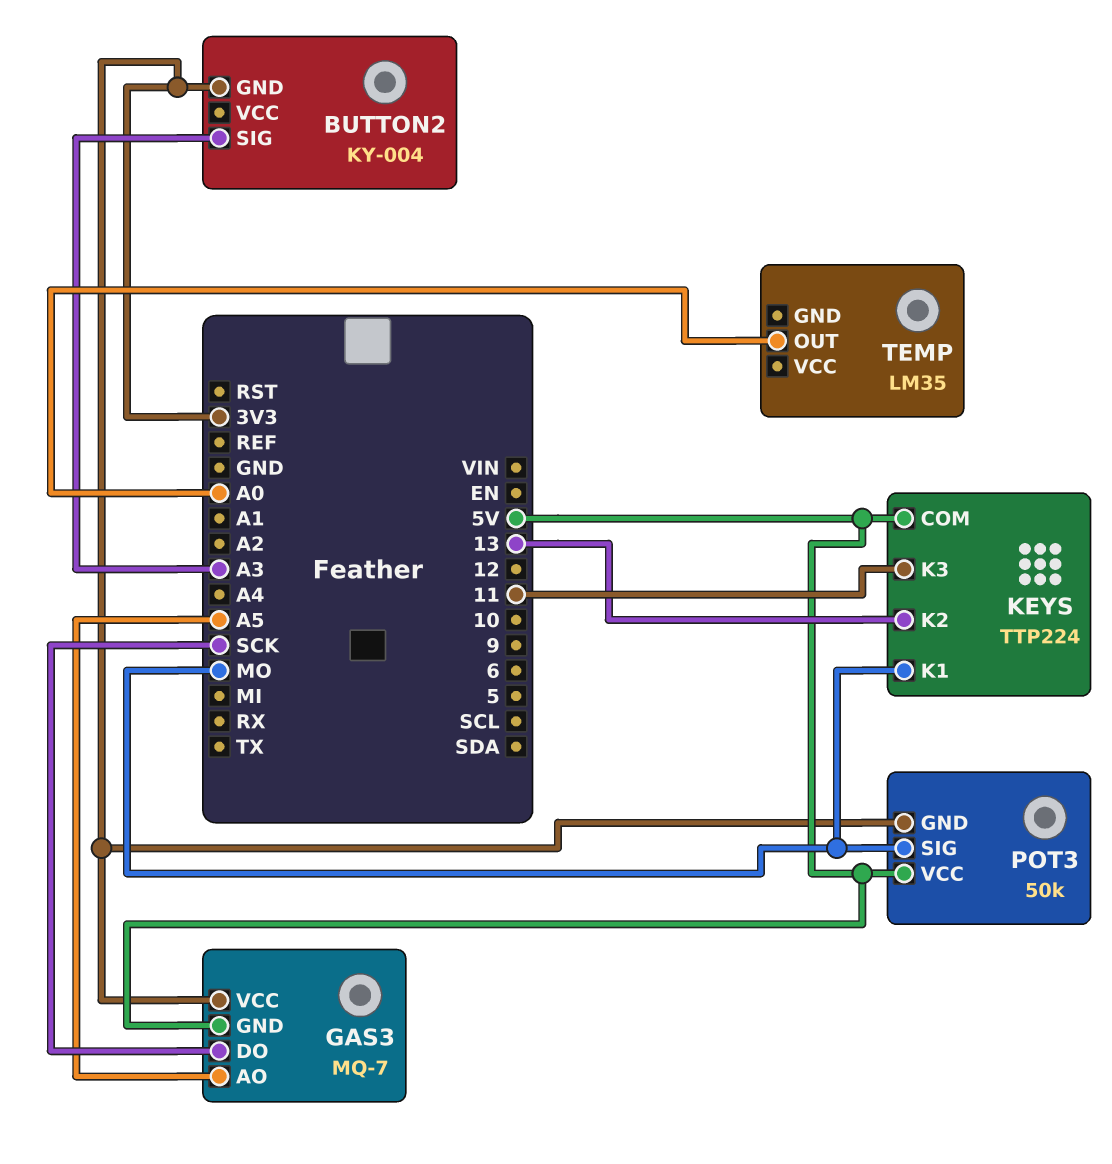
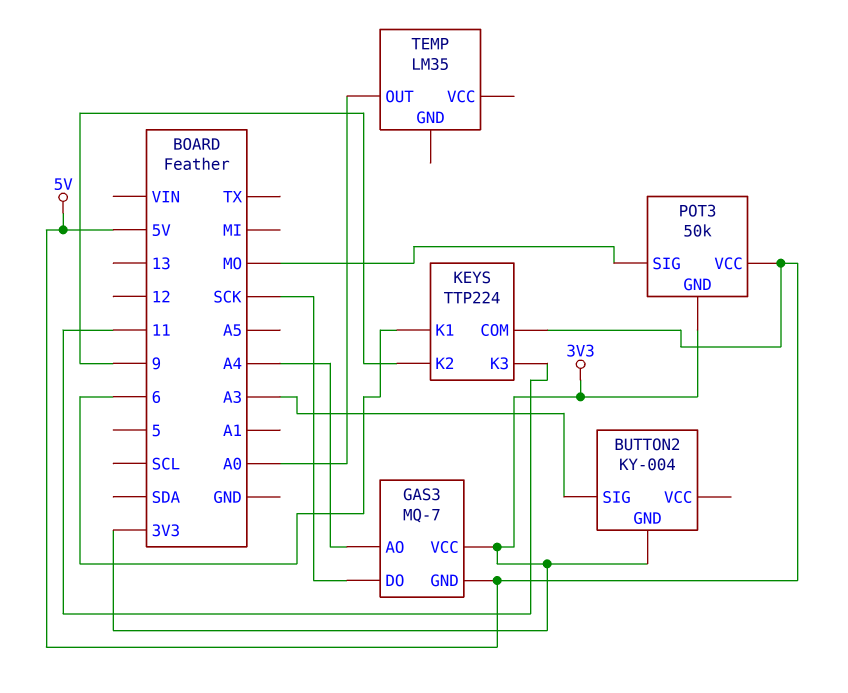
GAS3 pin AO: A5 -> A4
KEYS pin K1: MO -> 6
KEYS pin K2: 13 -> 9

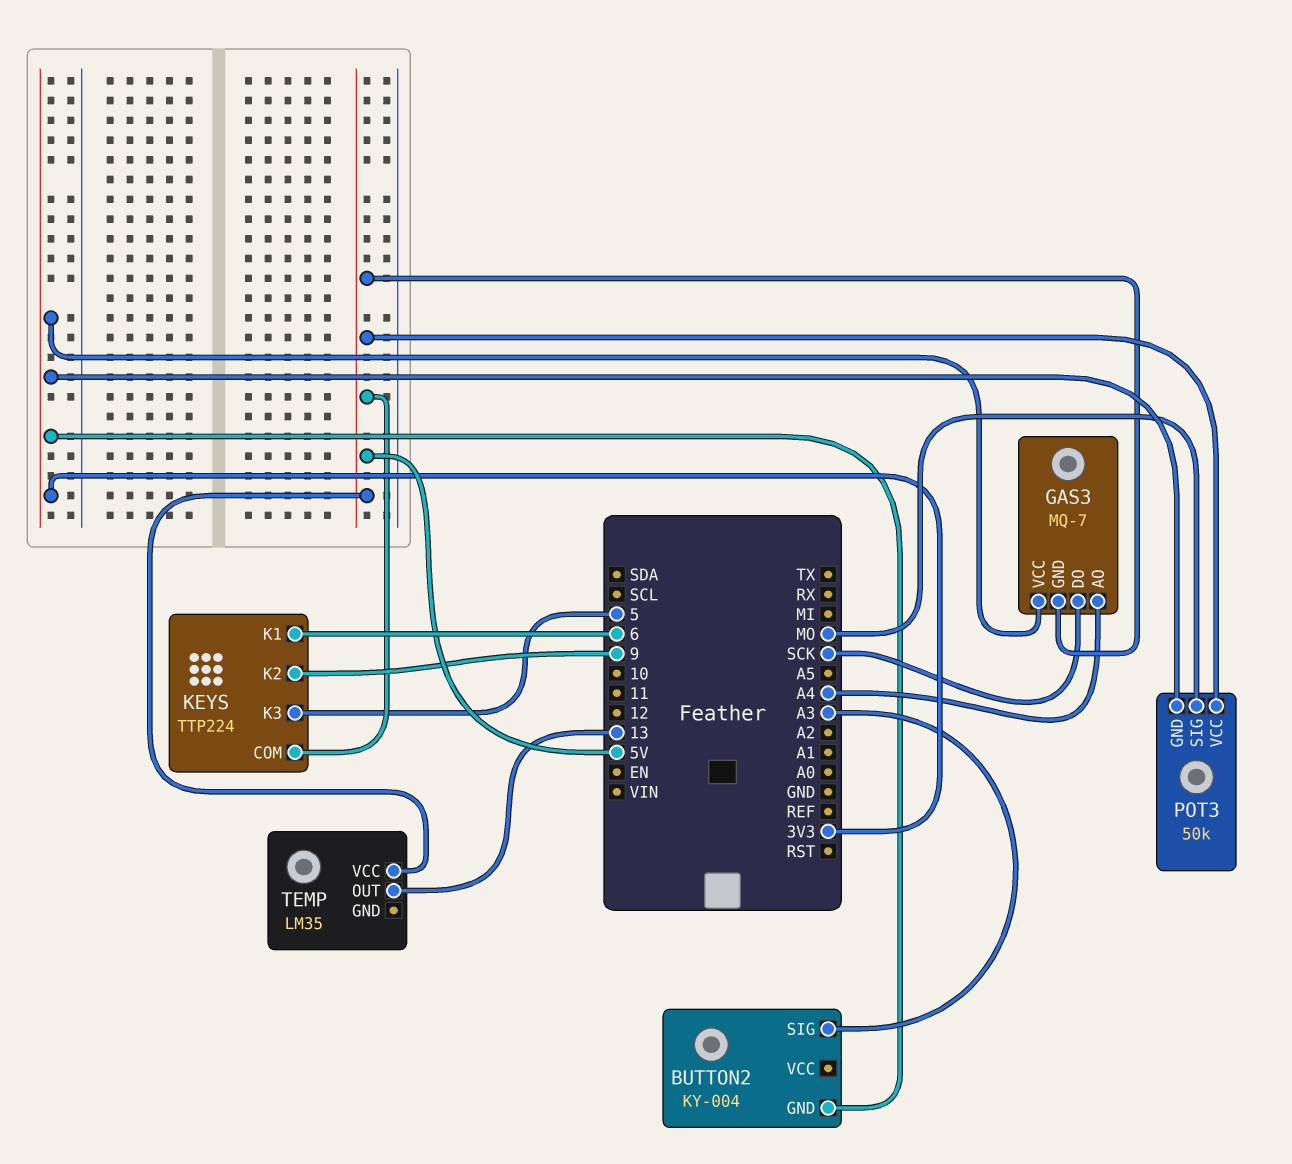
KEYS pin K3: 11 -> 5
TEMP pin OUT: A0 -> 13
TEMP pin VCC: none -> 5V

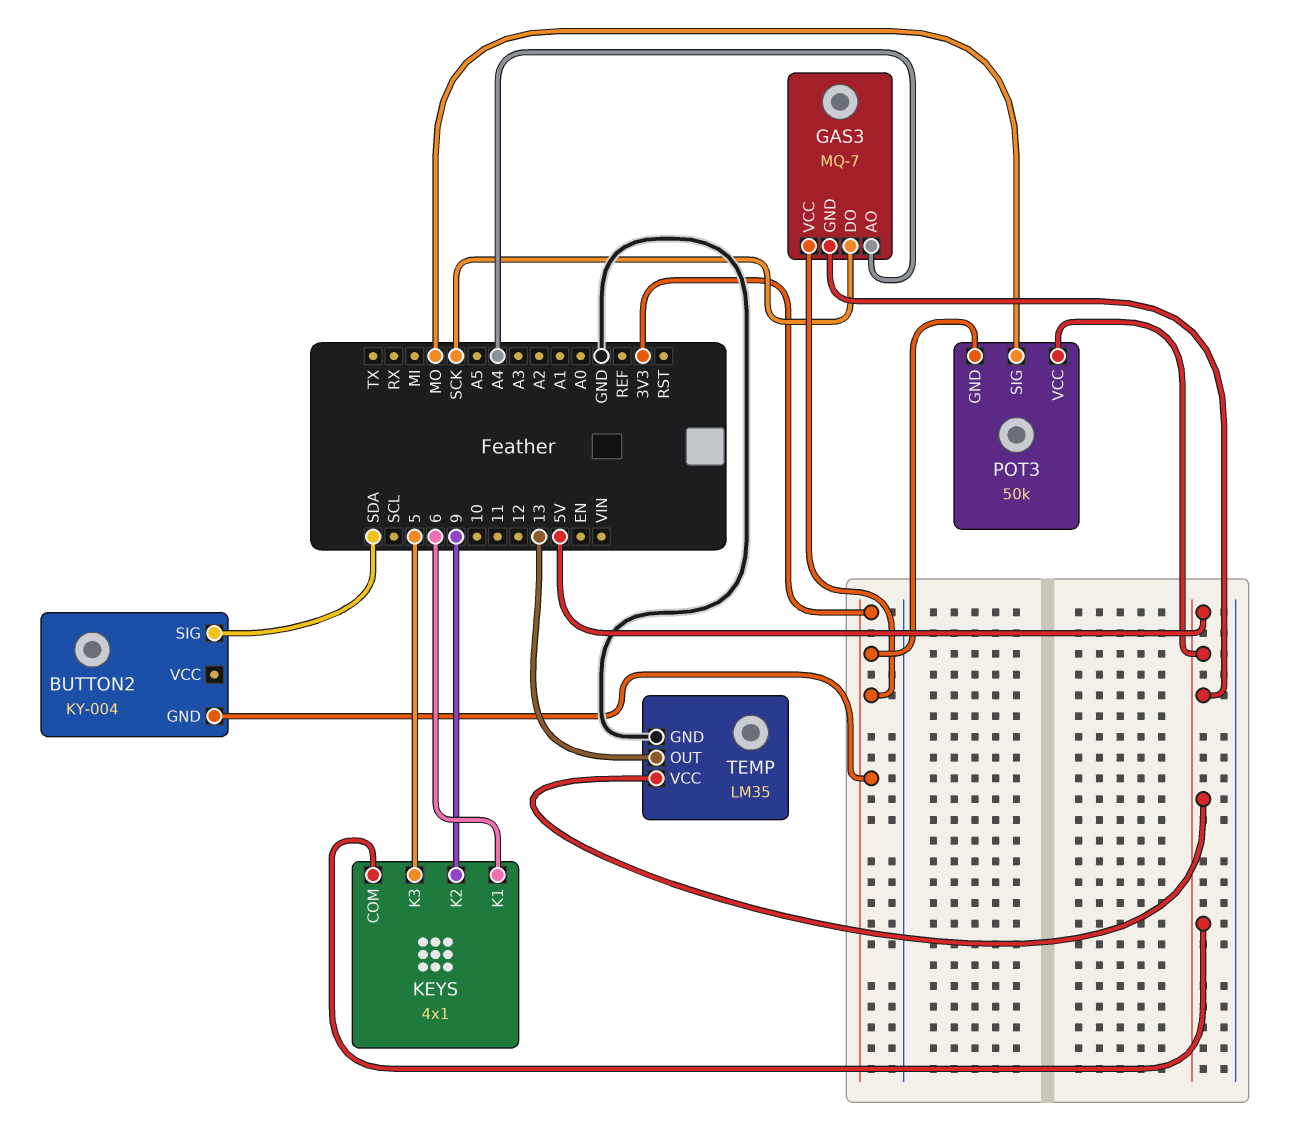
BUTTON2 pin SIG: A3 -> SDA
KEYS: TTP224 -> 4x1
TEMP pin GND: none -> GND

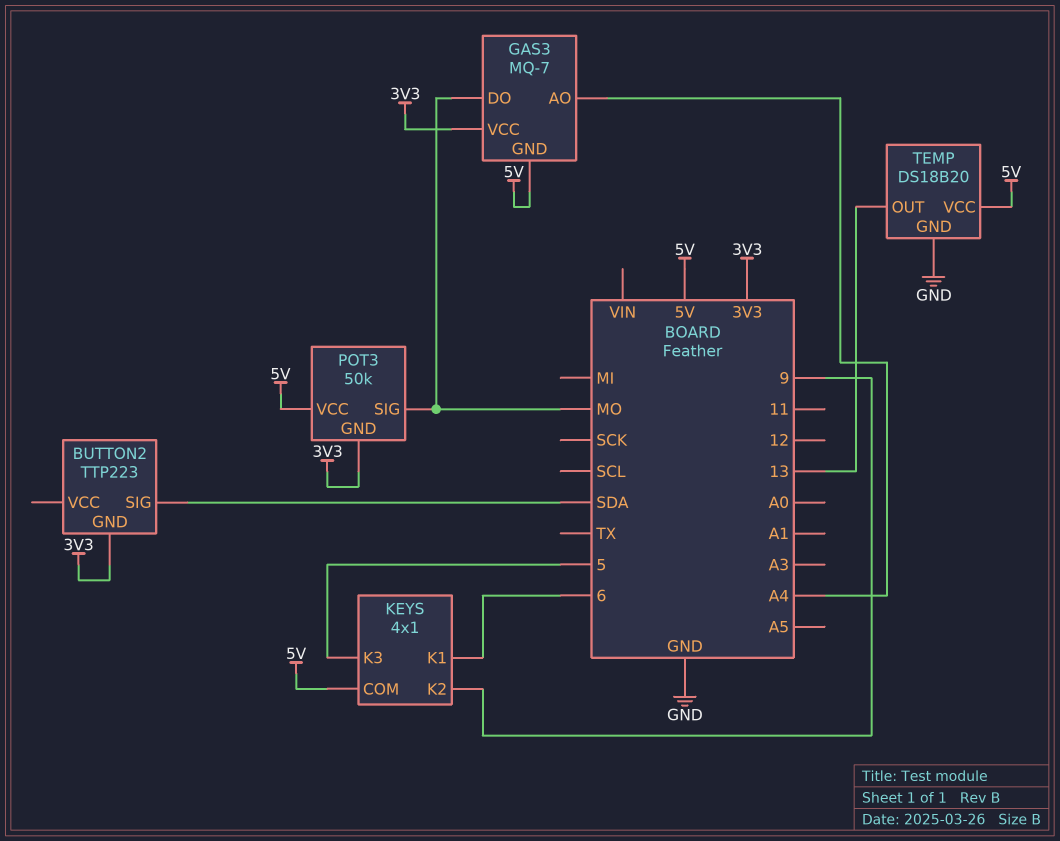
BUTTON2: KY-004 -> TTP223
GAS3 pin DO: SCK -> MO
TEMP: LM35 -> DS18B20

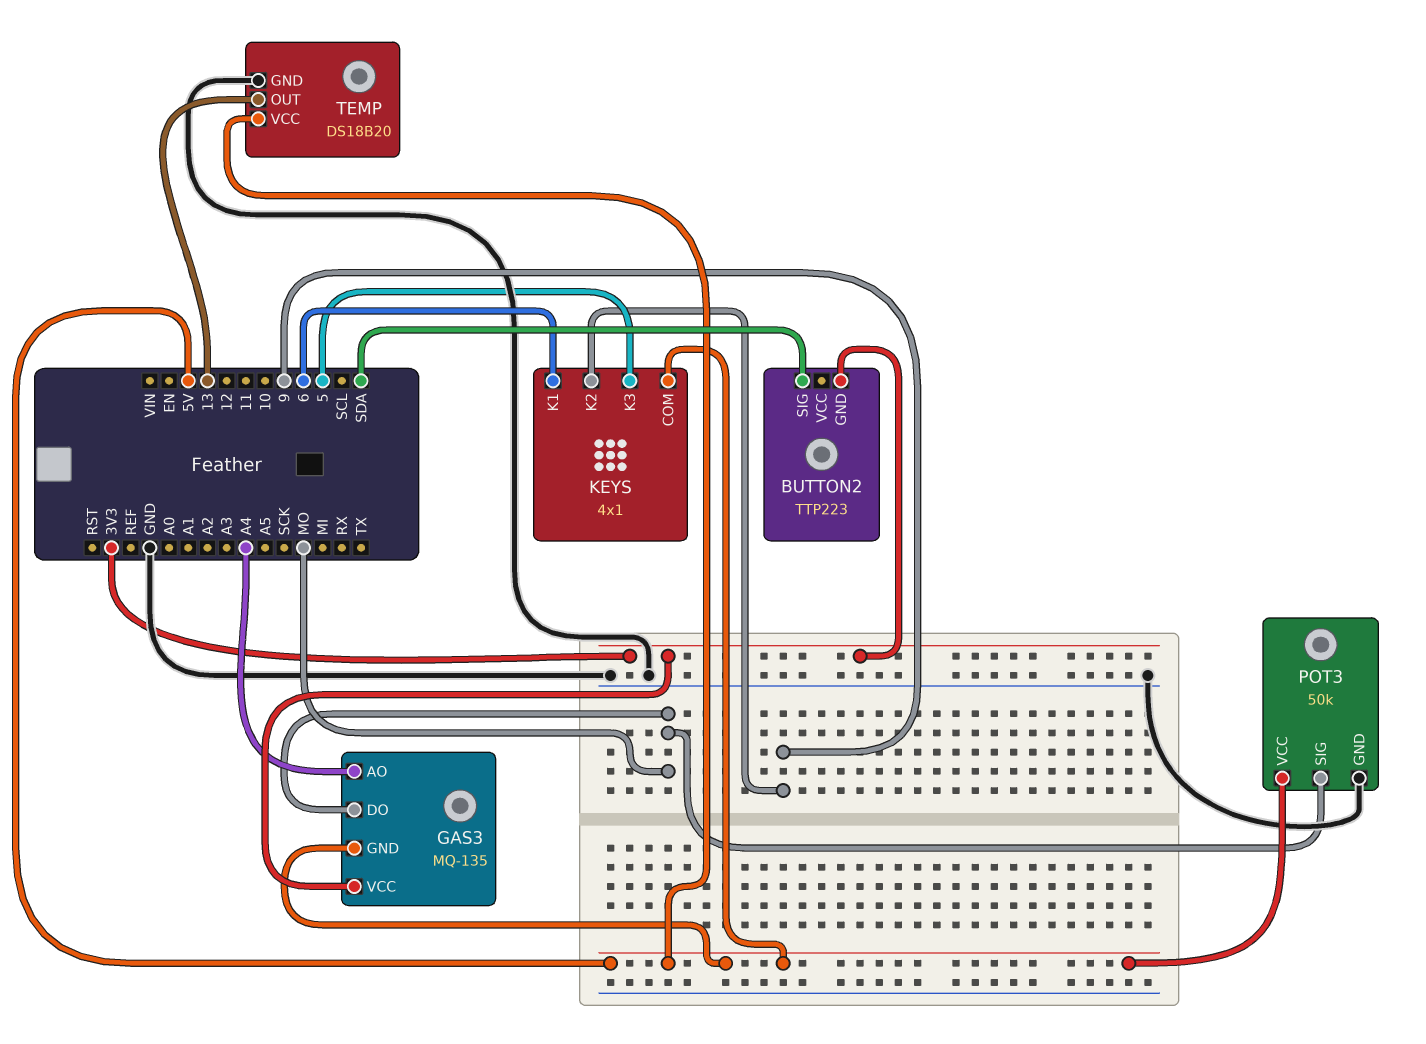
GAS3: MQ-7 -> MQ-135
POT3 pin GND: 3V3 -> GND

